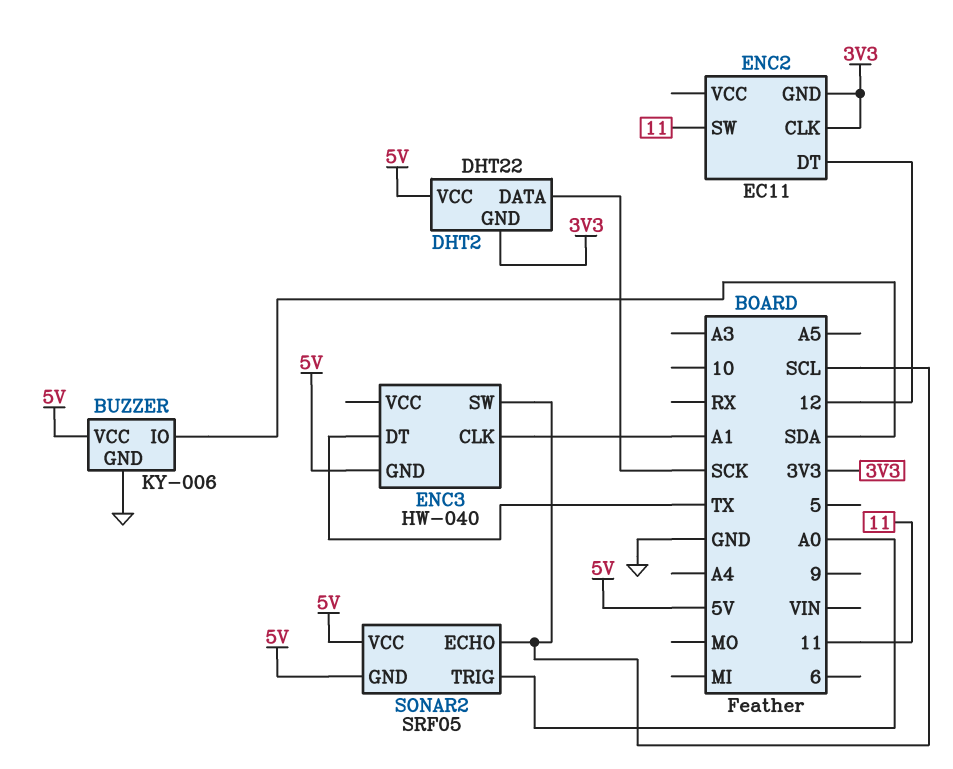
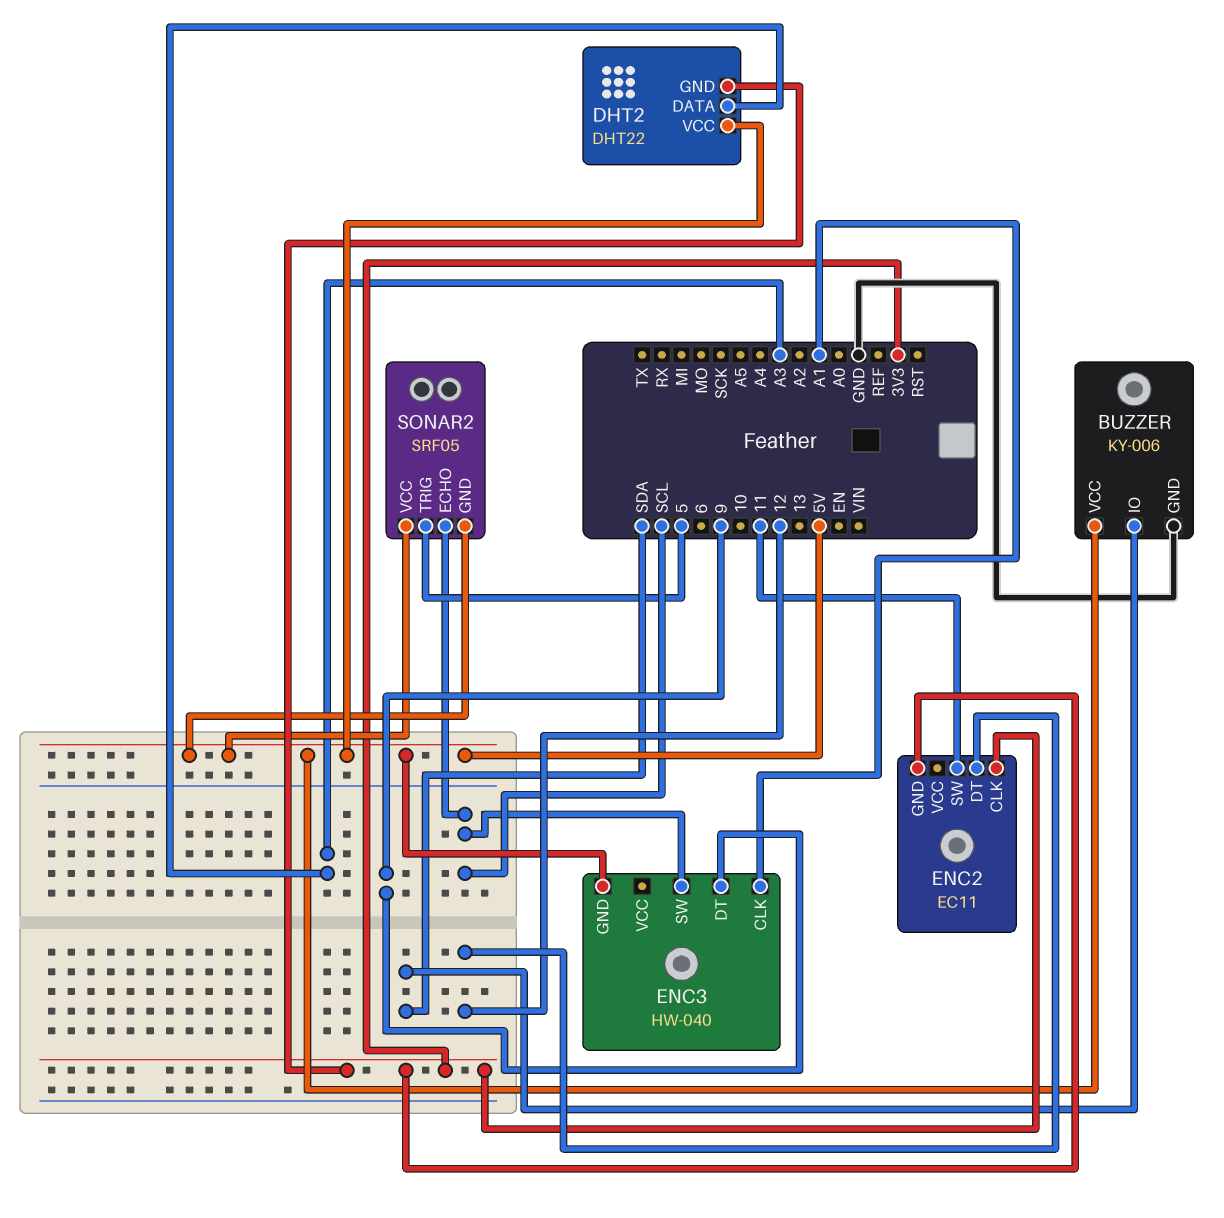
DHT2 pin DATA: SCK -> A3
ENC3 pin DT: TX -> 9
SONAR2 pin TRIG: A0 -> 5

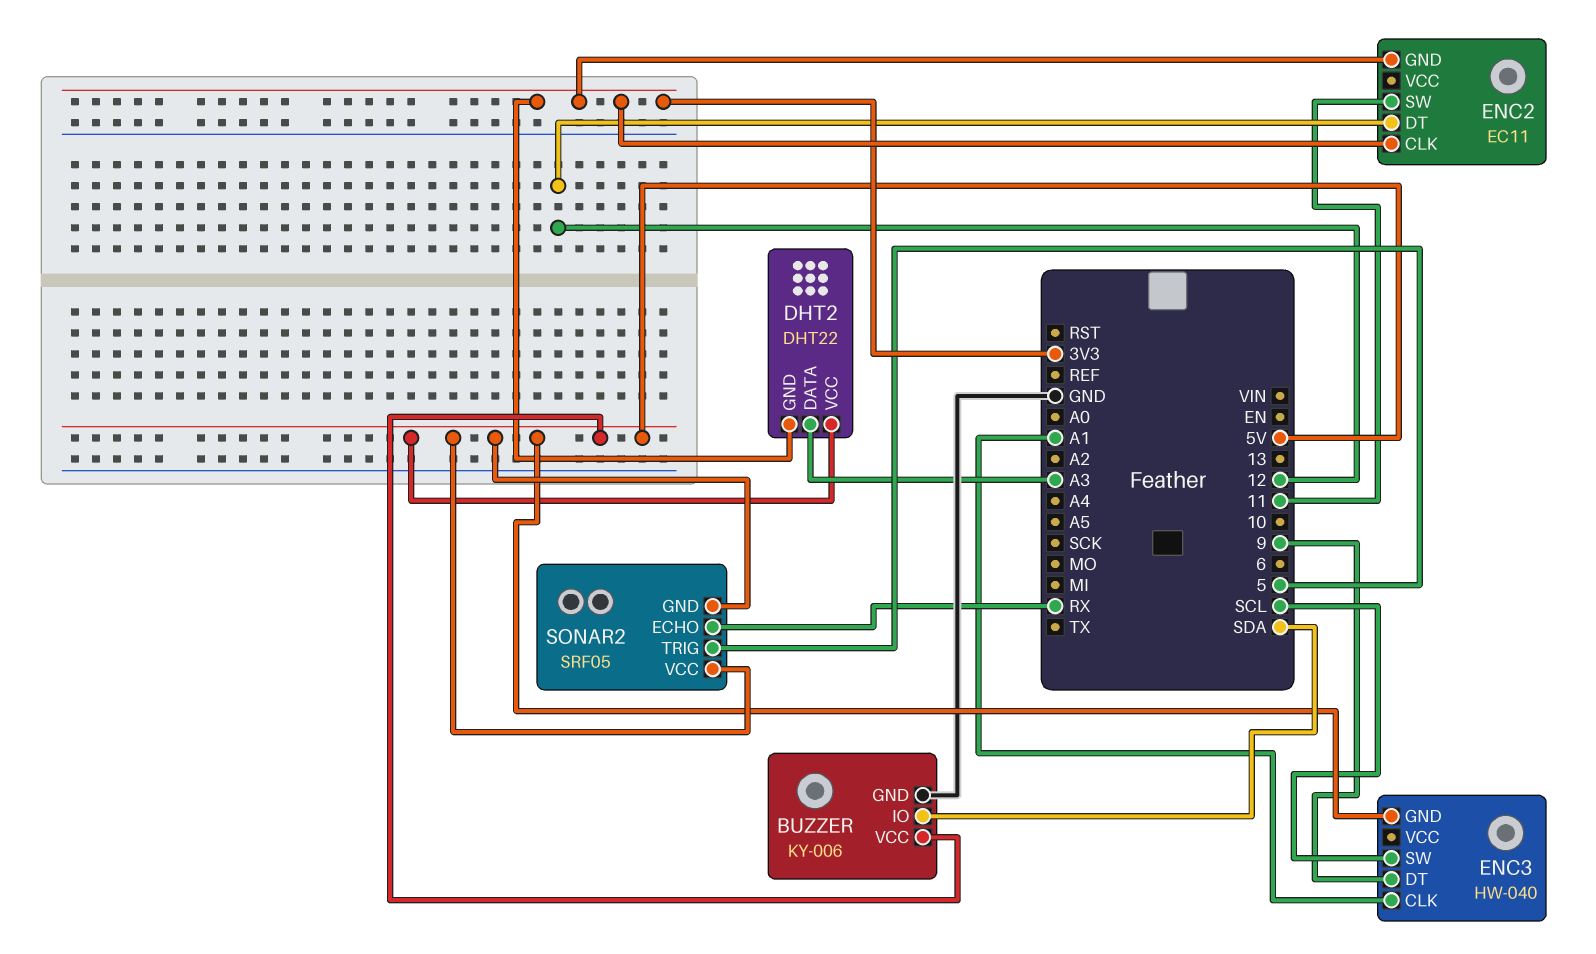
SONAR2 pin ECHO: SCL -> RX

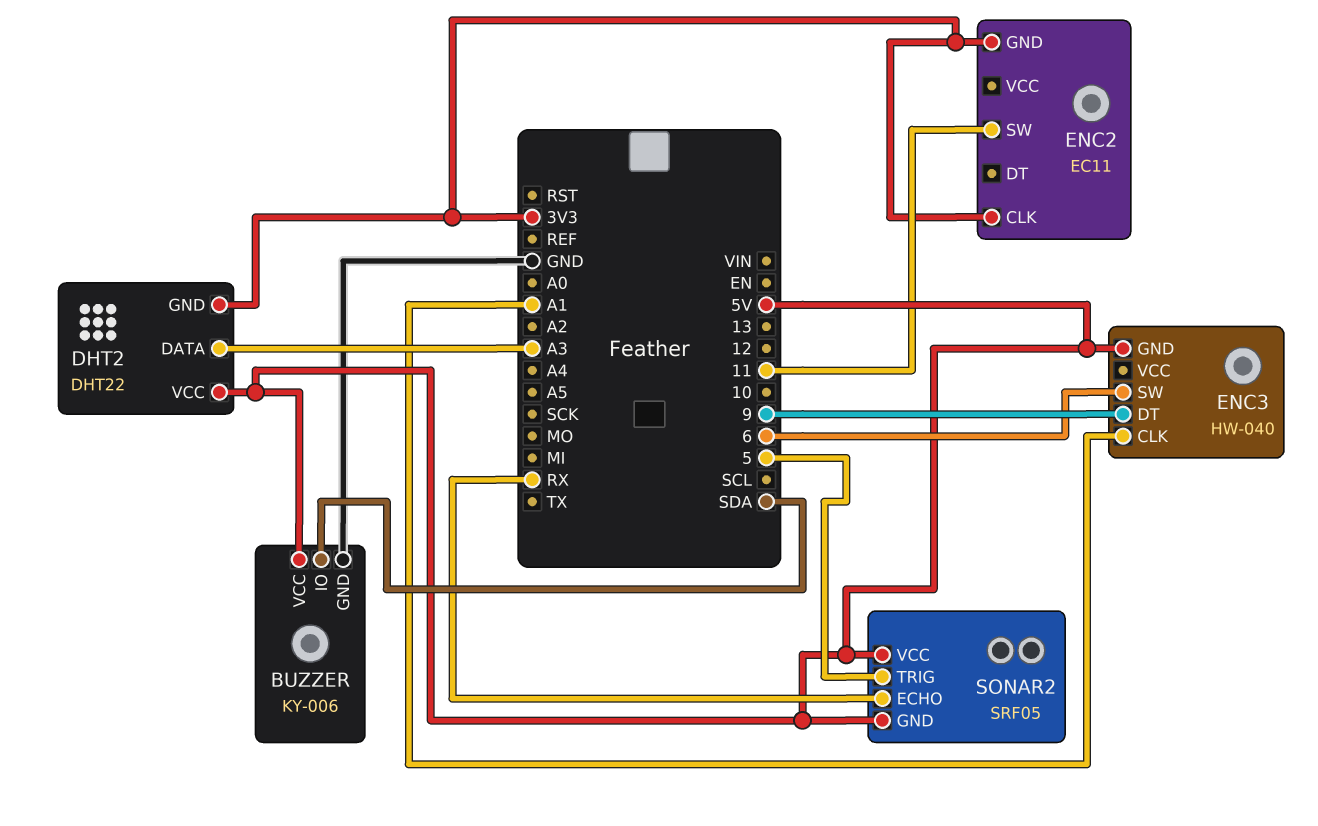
ENC2 pin DT: 12 -> none
ENC3 pin SW: SCL -> 6

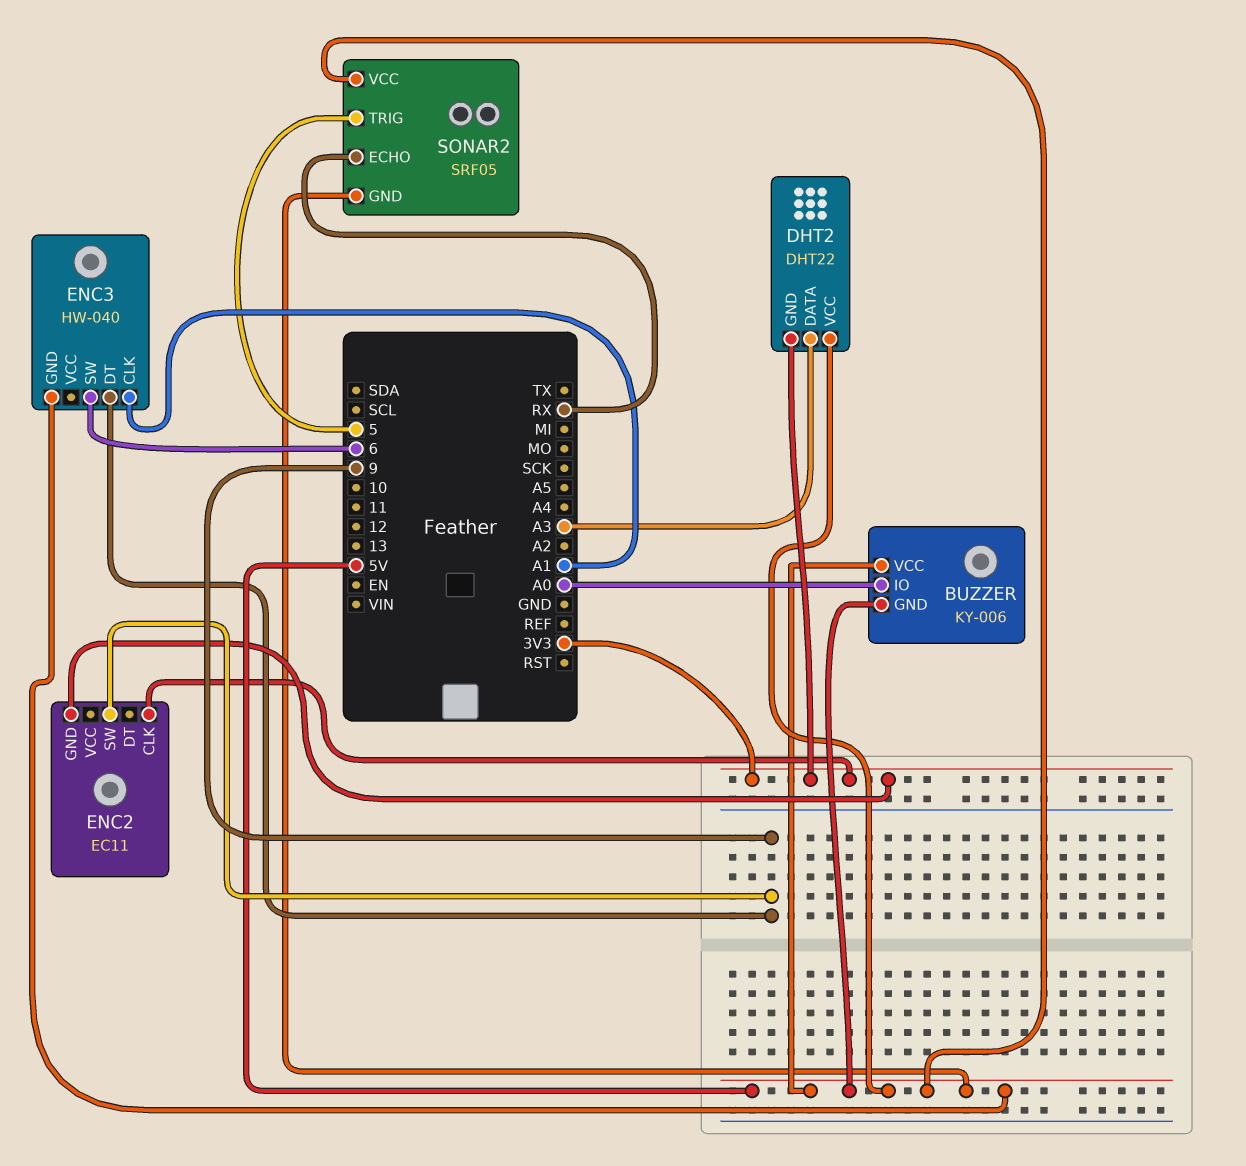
BUZZER pin GND: GND -> 5V
BUZZER pin IO: SDA -> A0
ENC2 pin SW: 11 -> 9

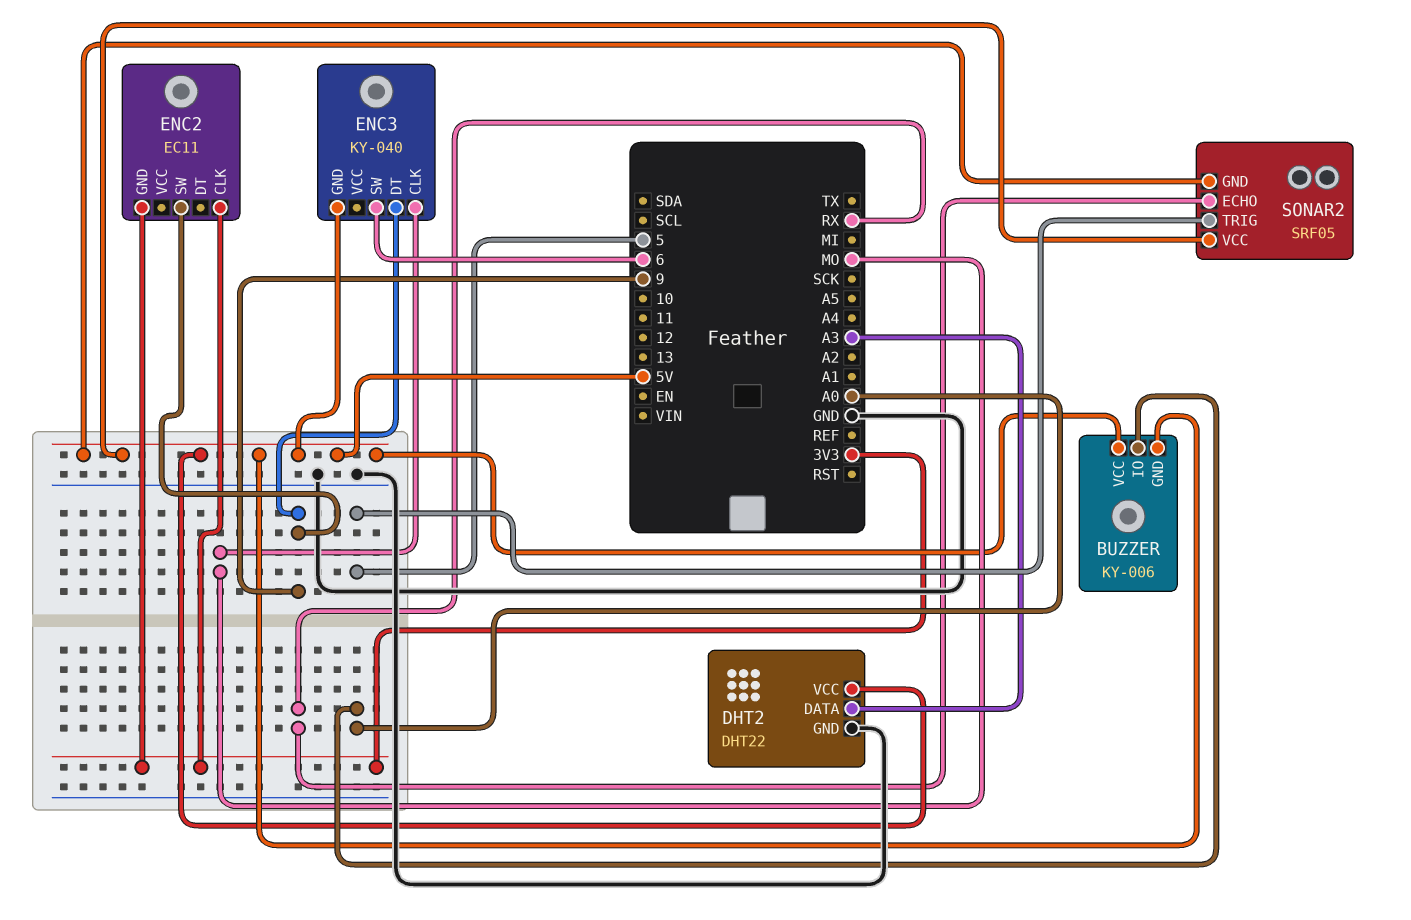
DHT2 pin GND: 3V3 -> GND
ENC3: HW-040 -> KY-040
ENC3 pin CLK: A1 -> MO

